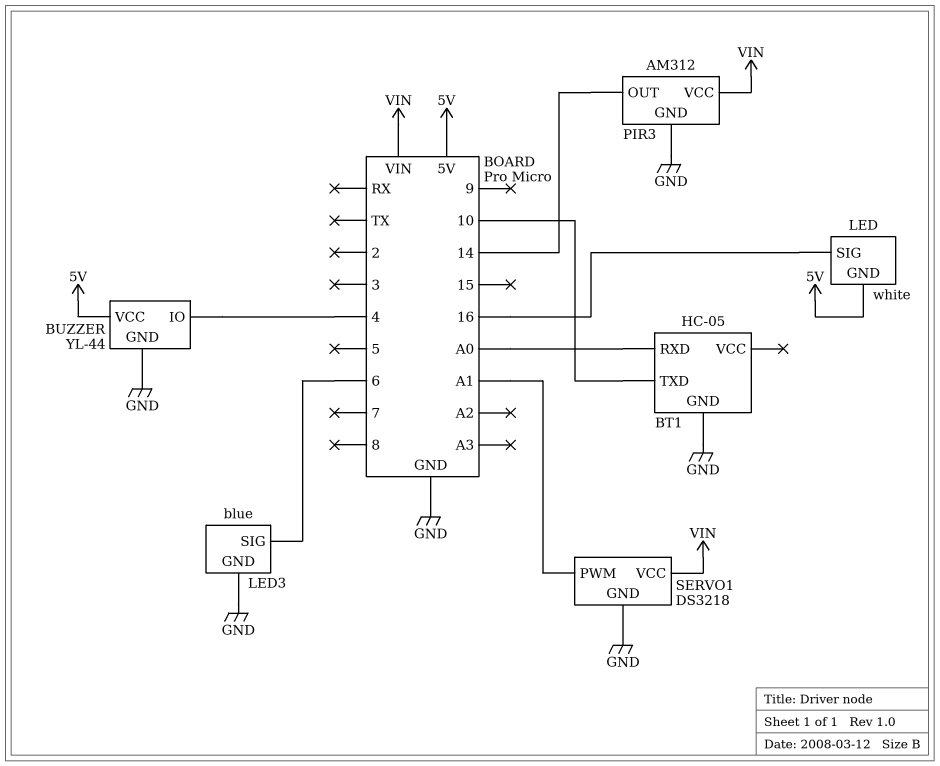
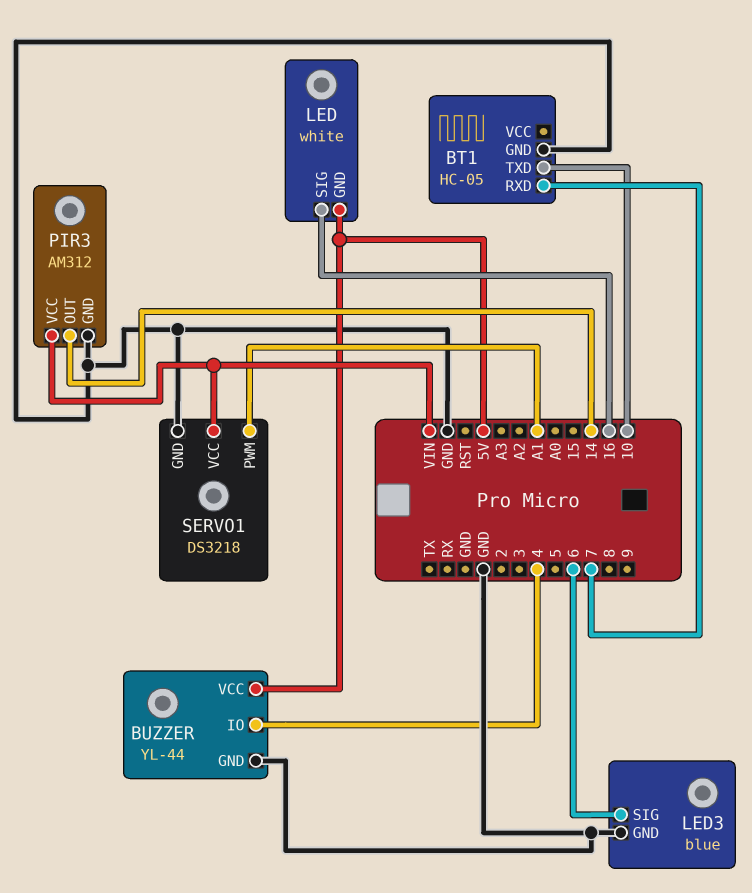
BT1 pin RXD: A0 -> 7

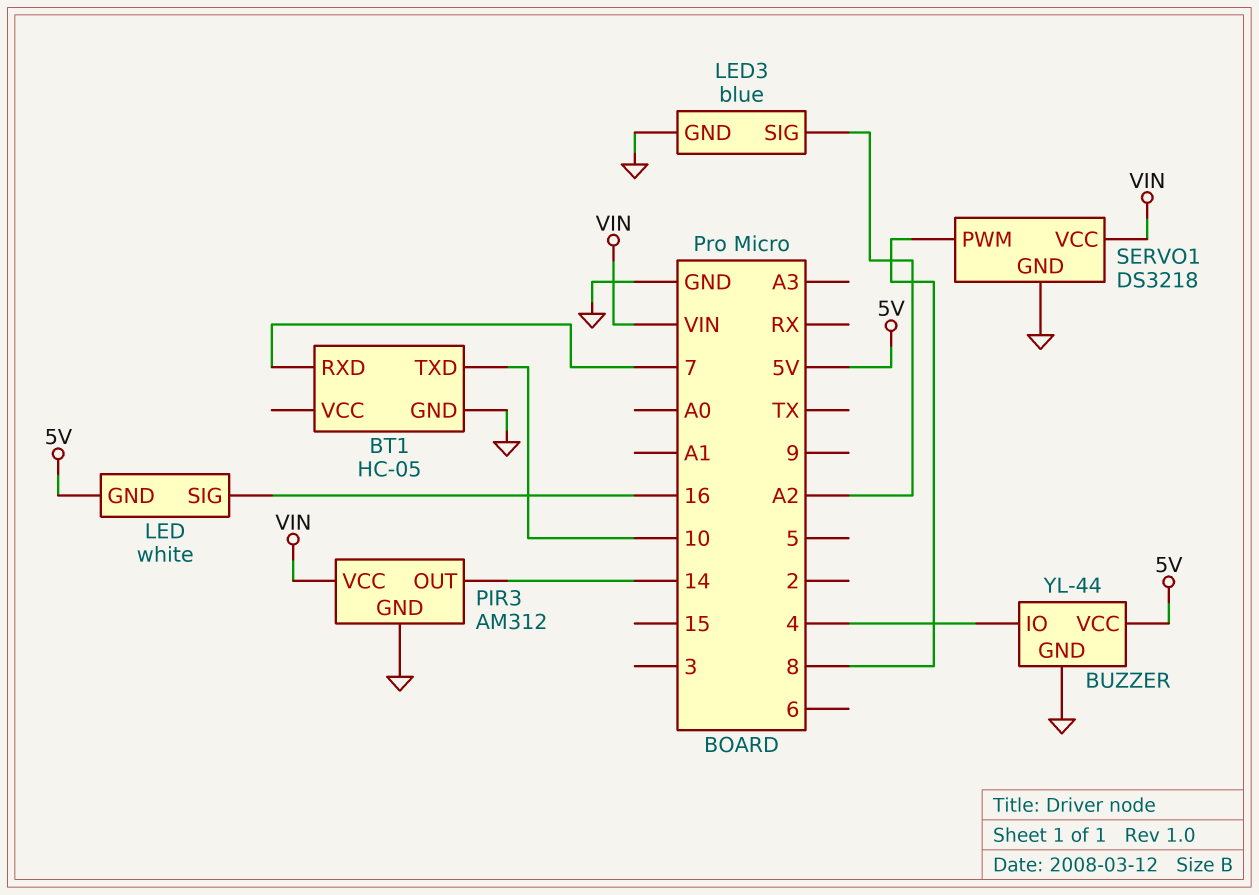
LED3 pin SIG: 6 -> A2
SERVO1 pin PWM: A1 -> 8

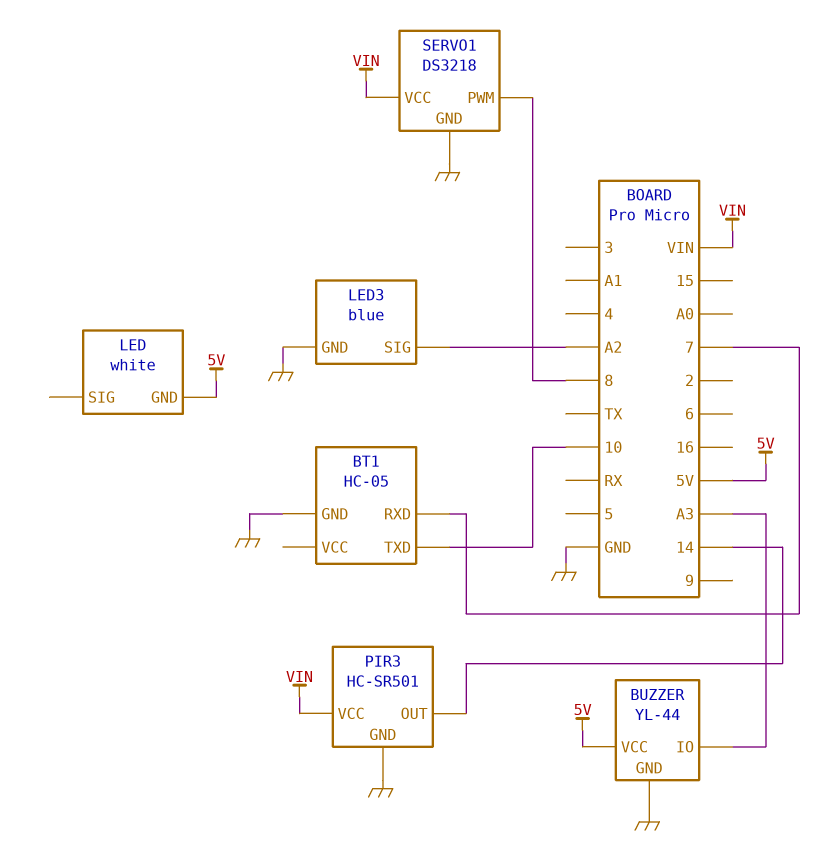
BUZZER pin IO: 4 -> A3
LED pin SIG: 16 -> none
PIR3: AM312 -> HC-SR501

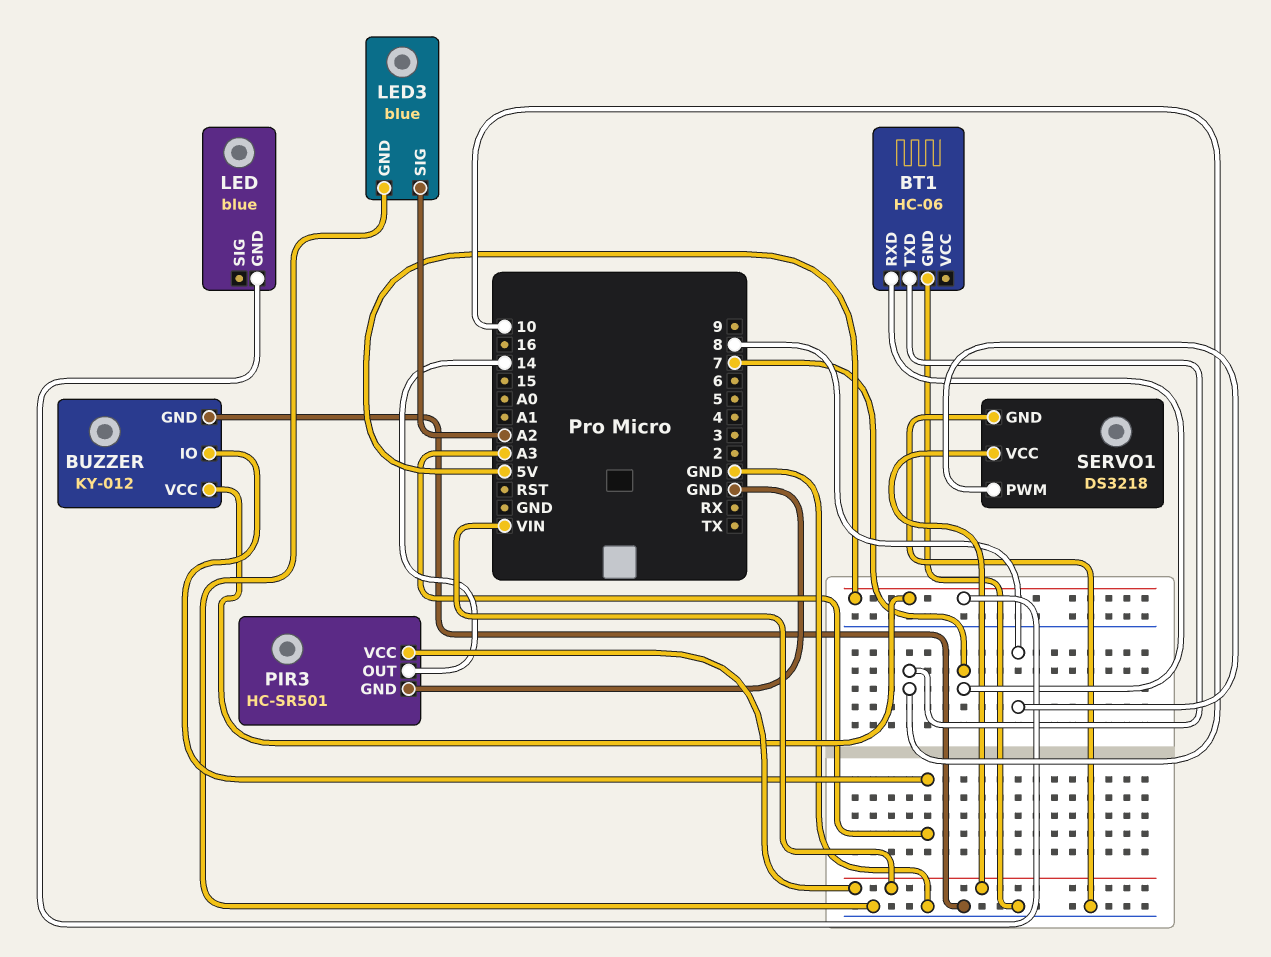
BT1: HC-05 -> HC-06
BUZZER: YL-44 -> KY-012
LED: white -> blue

